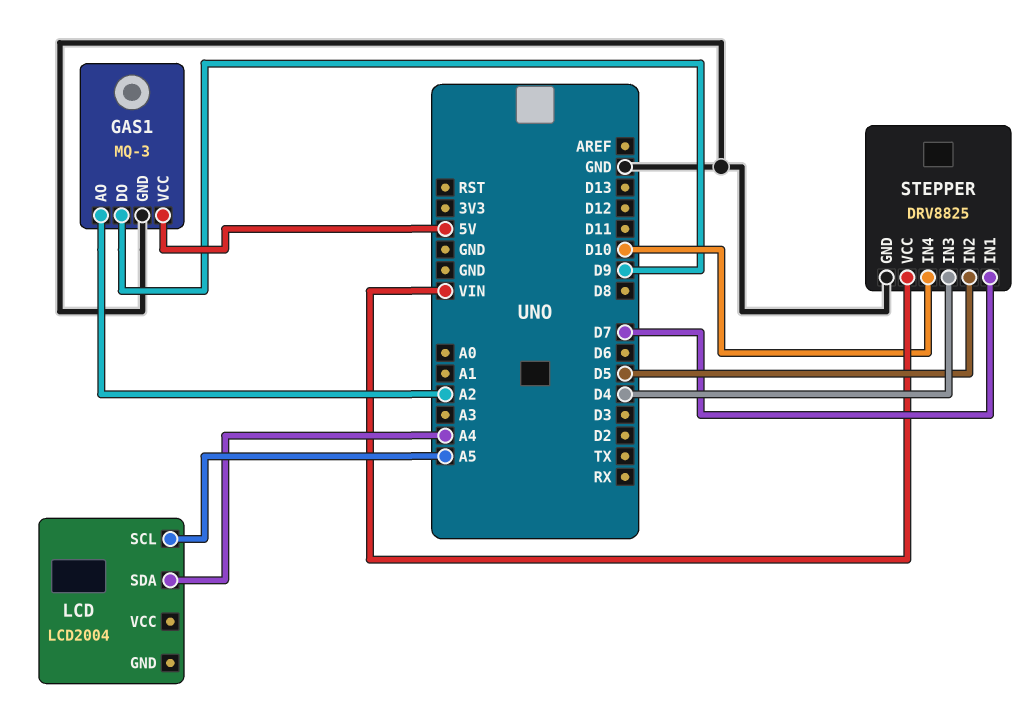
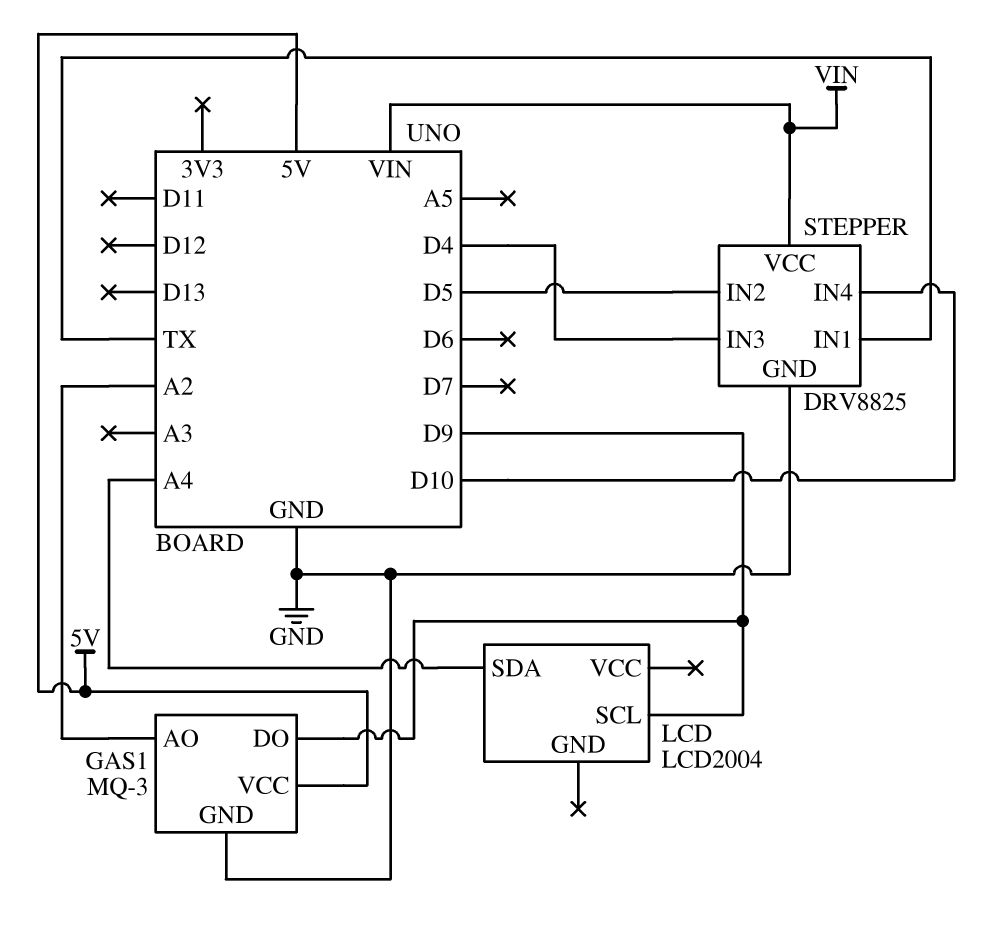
LCD pin SCL: A5 -> D9
STEPPER pin IN1: D7 -> TX

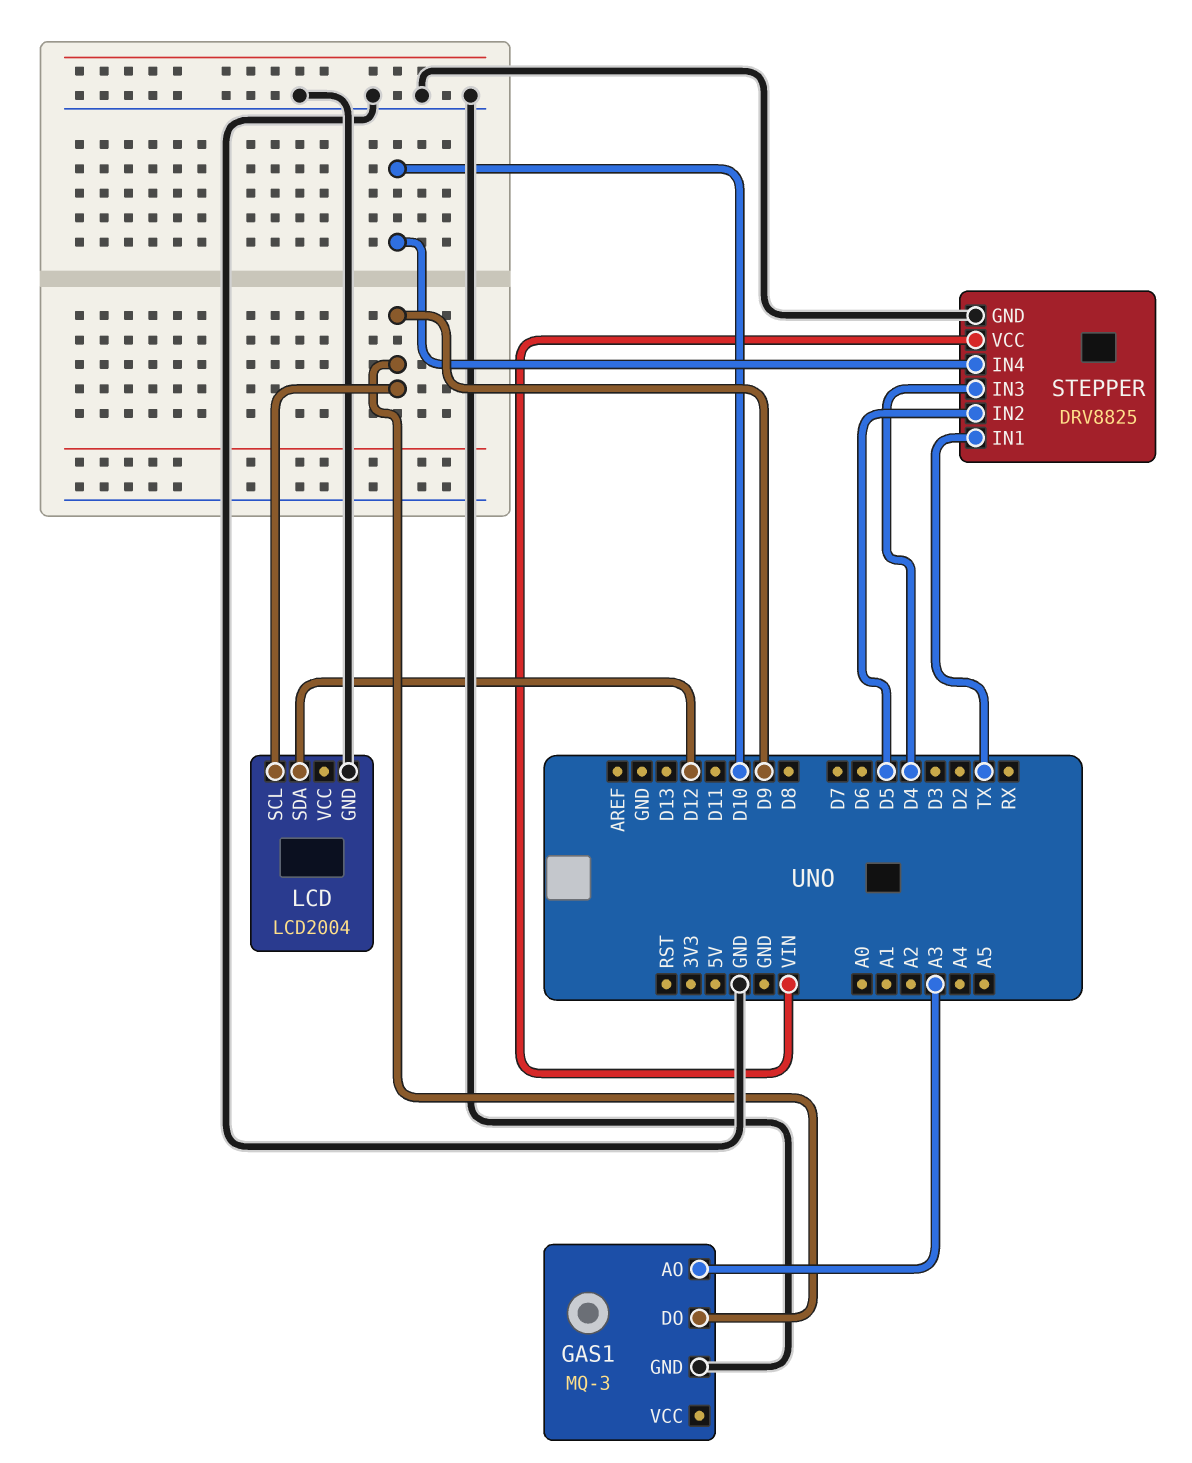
GAS1 pin AO: A2 -> A3
GAS1 pin VCC: 5V -> none
LCD pin GND: none -> GND
LCD pin SDA: A4 -> D12

